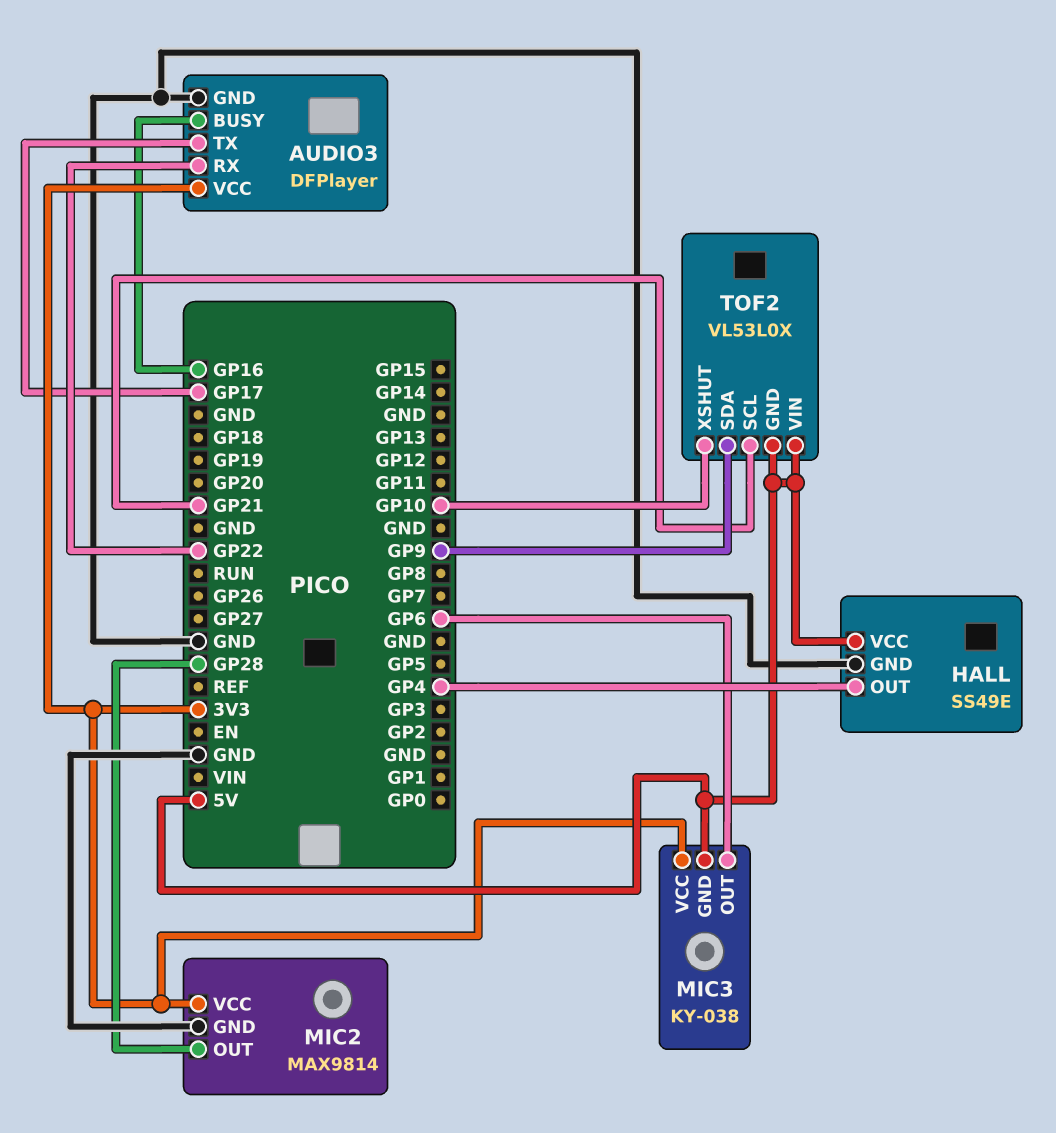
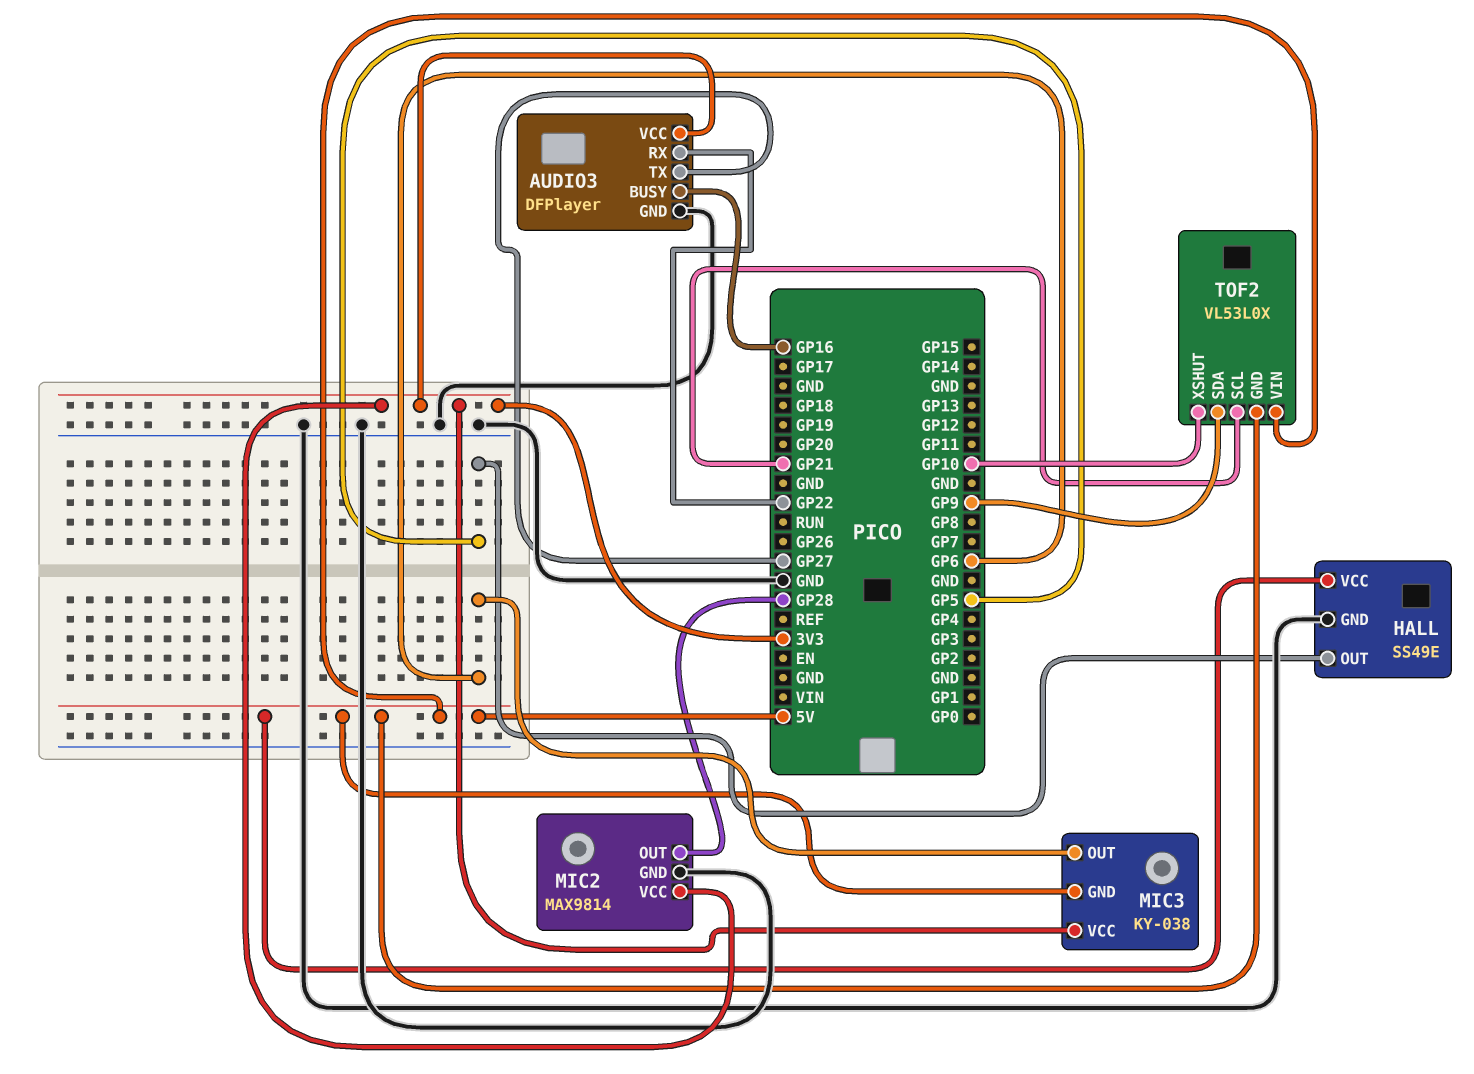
AUDIO3 pin TX: GP17 -> GP27
HALL pin OUT: GP4 -> GP5

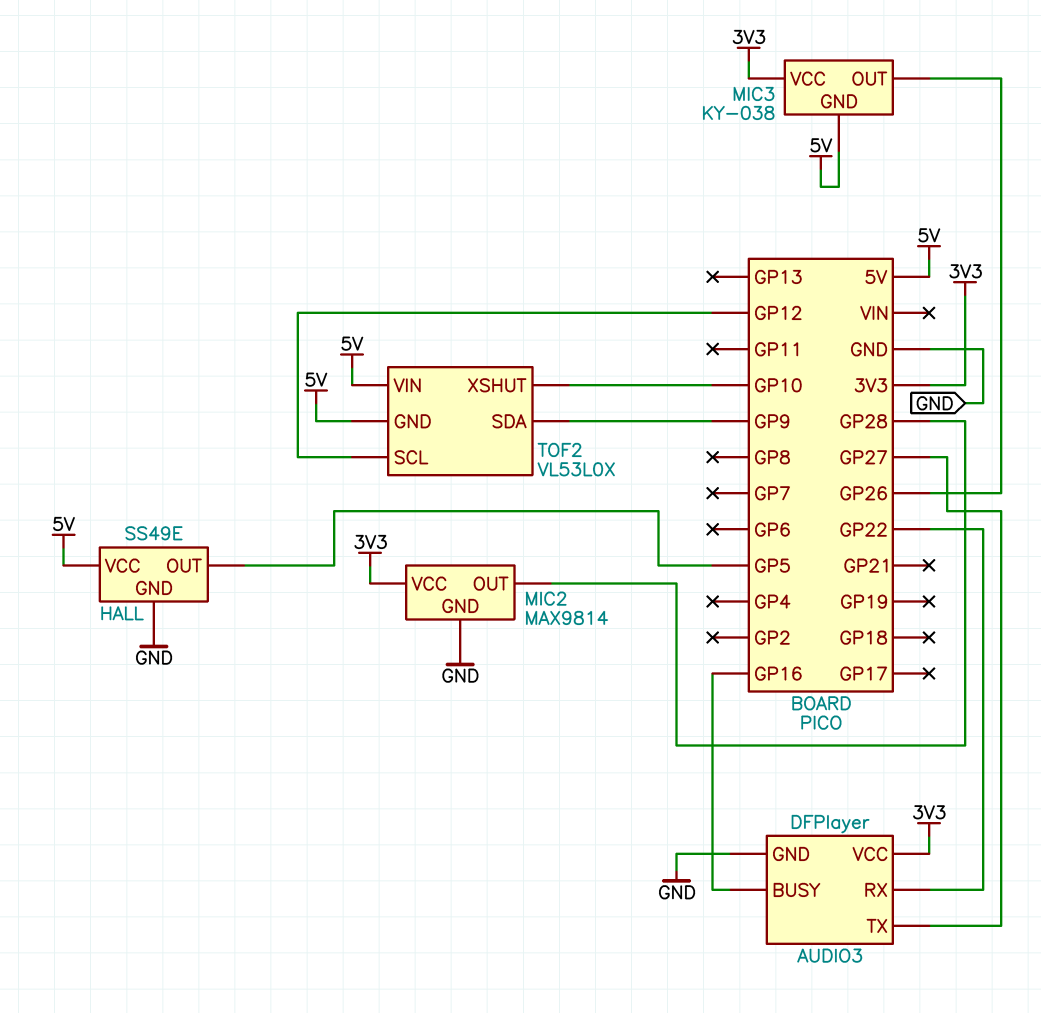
MIC3 pin OUT: GP6 -> GP26
TOF2 pin SCL: GP21 -> GP12

